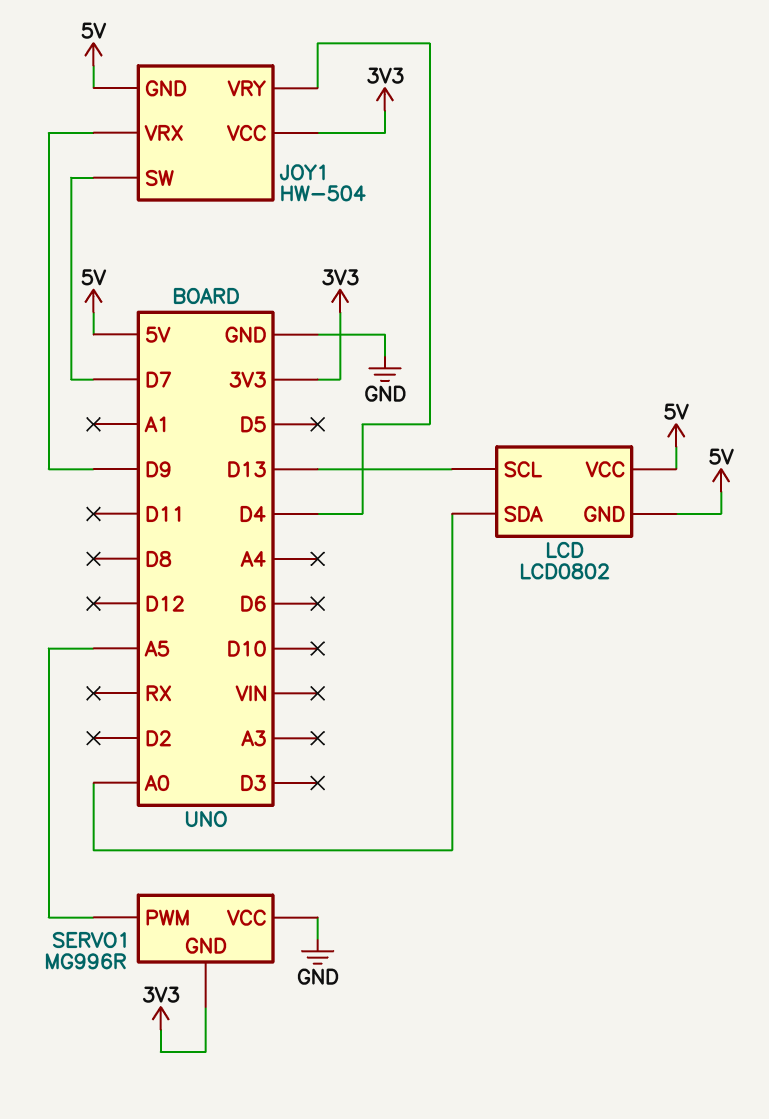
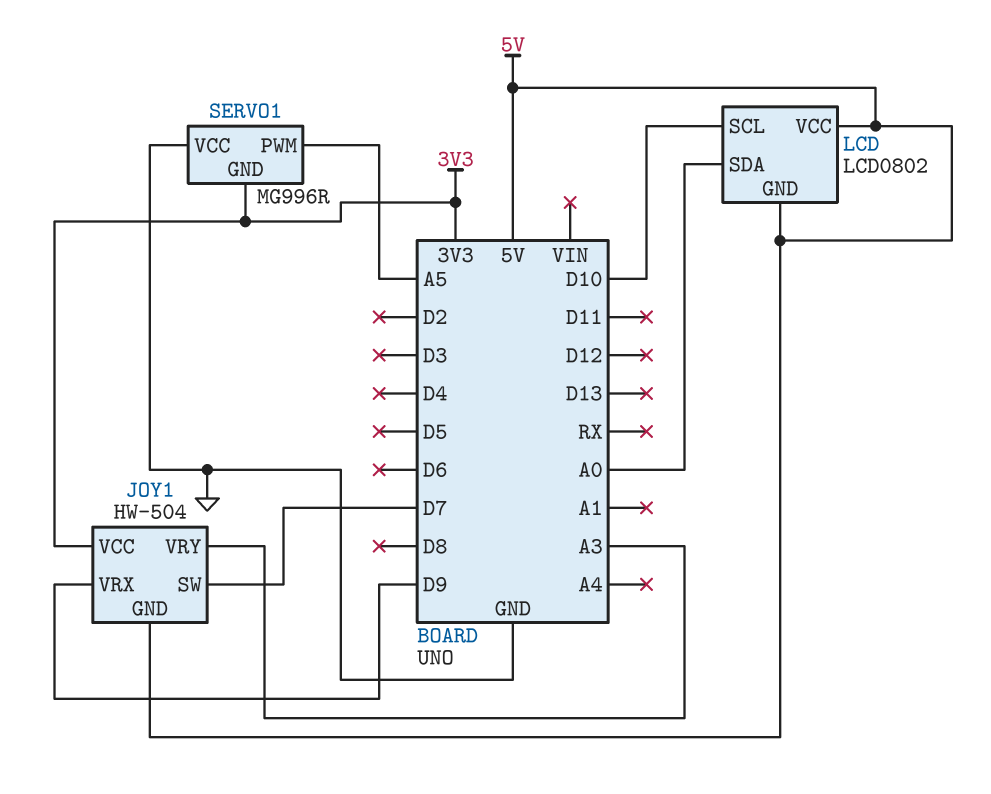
JOY1 pin VRY: D4 -> A3
LCD pin SCL: D13 -> D10

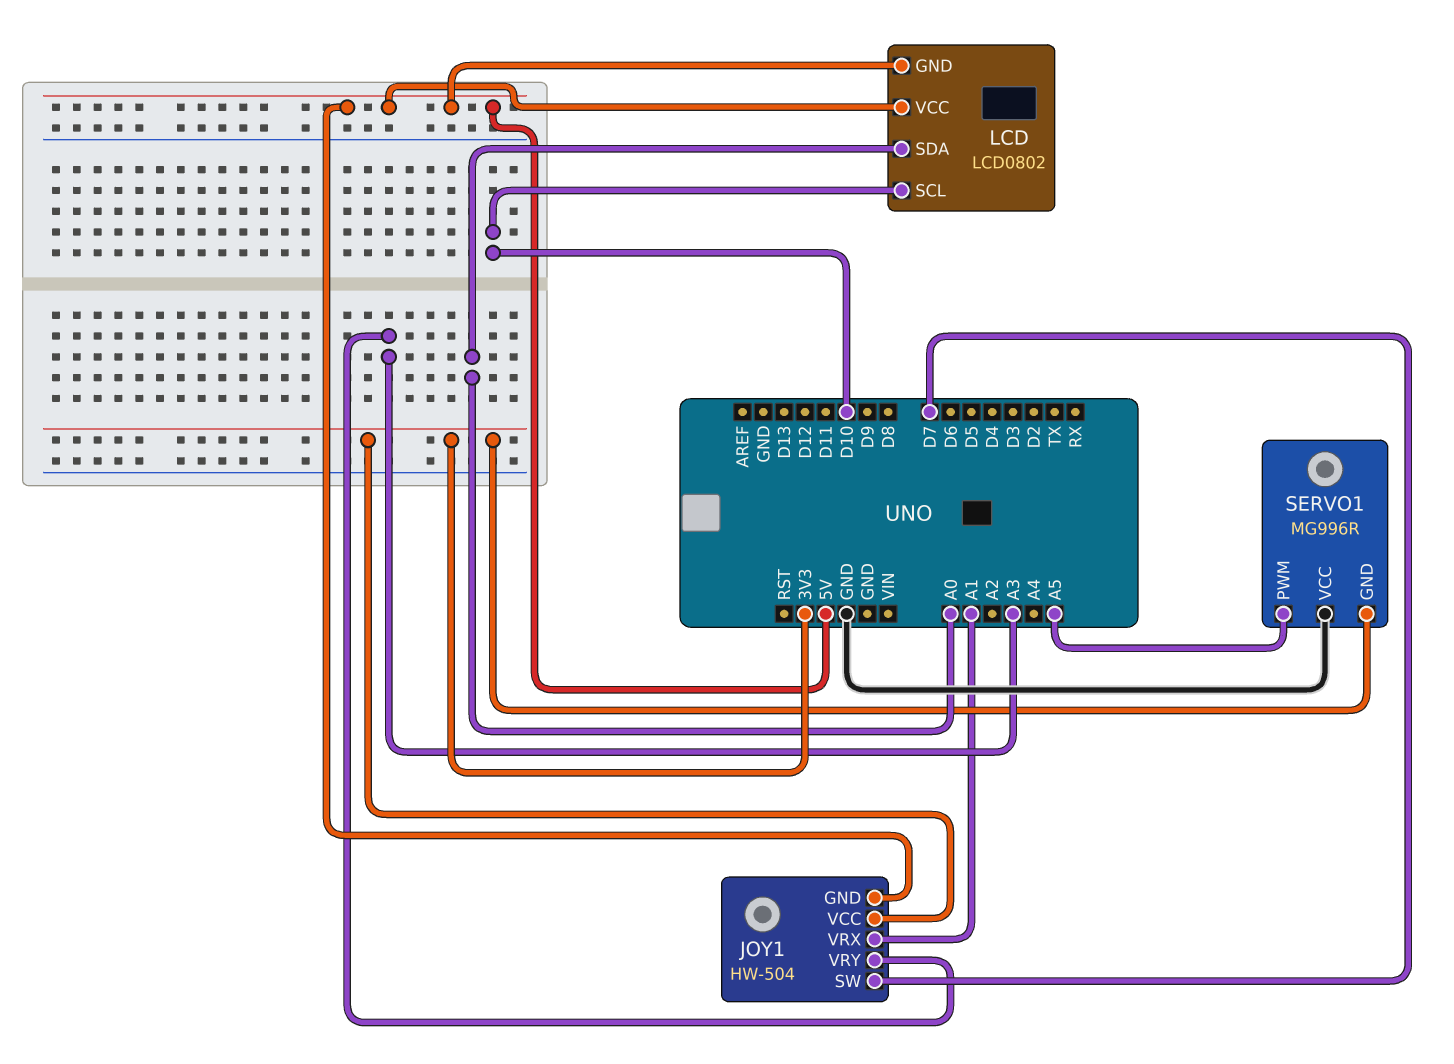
JOY1 pin VRX: D9 -> A1

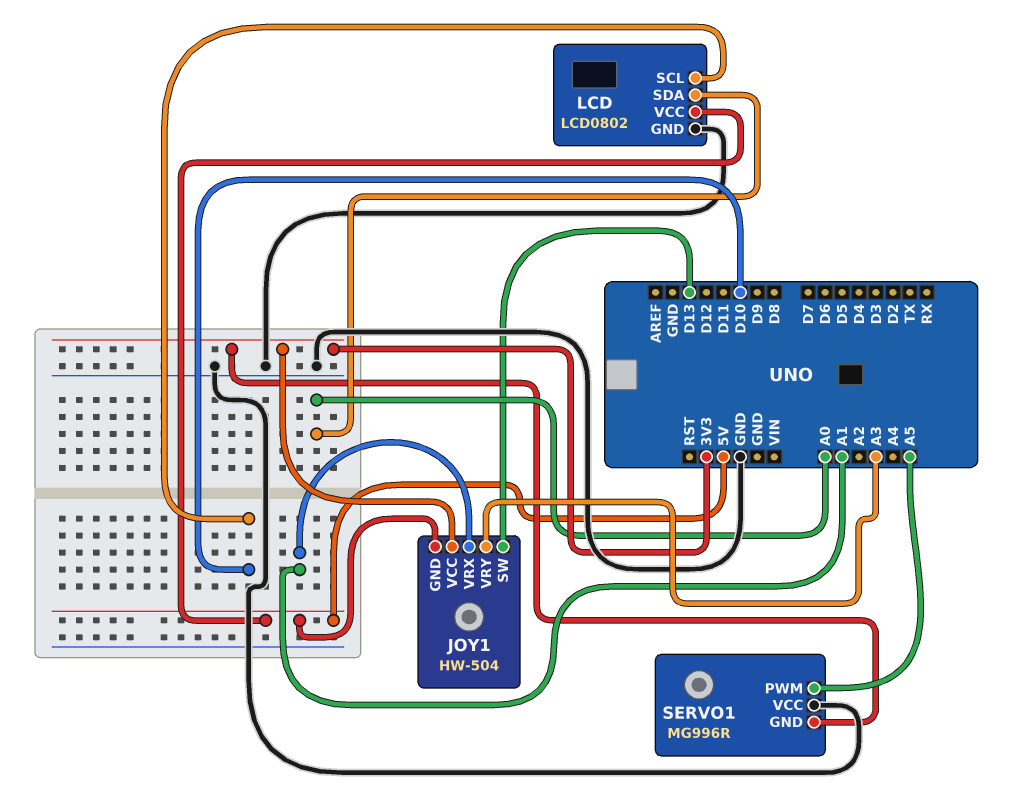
JOY1 pin SW: D7 -> D13
LCD pin GND: 5V -> GND

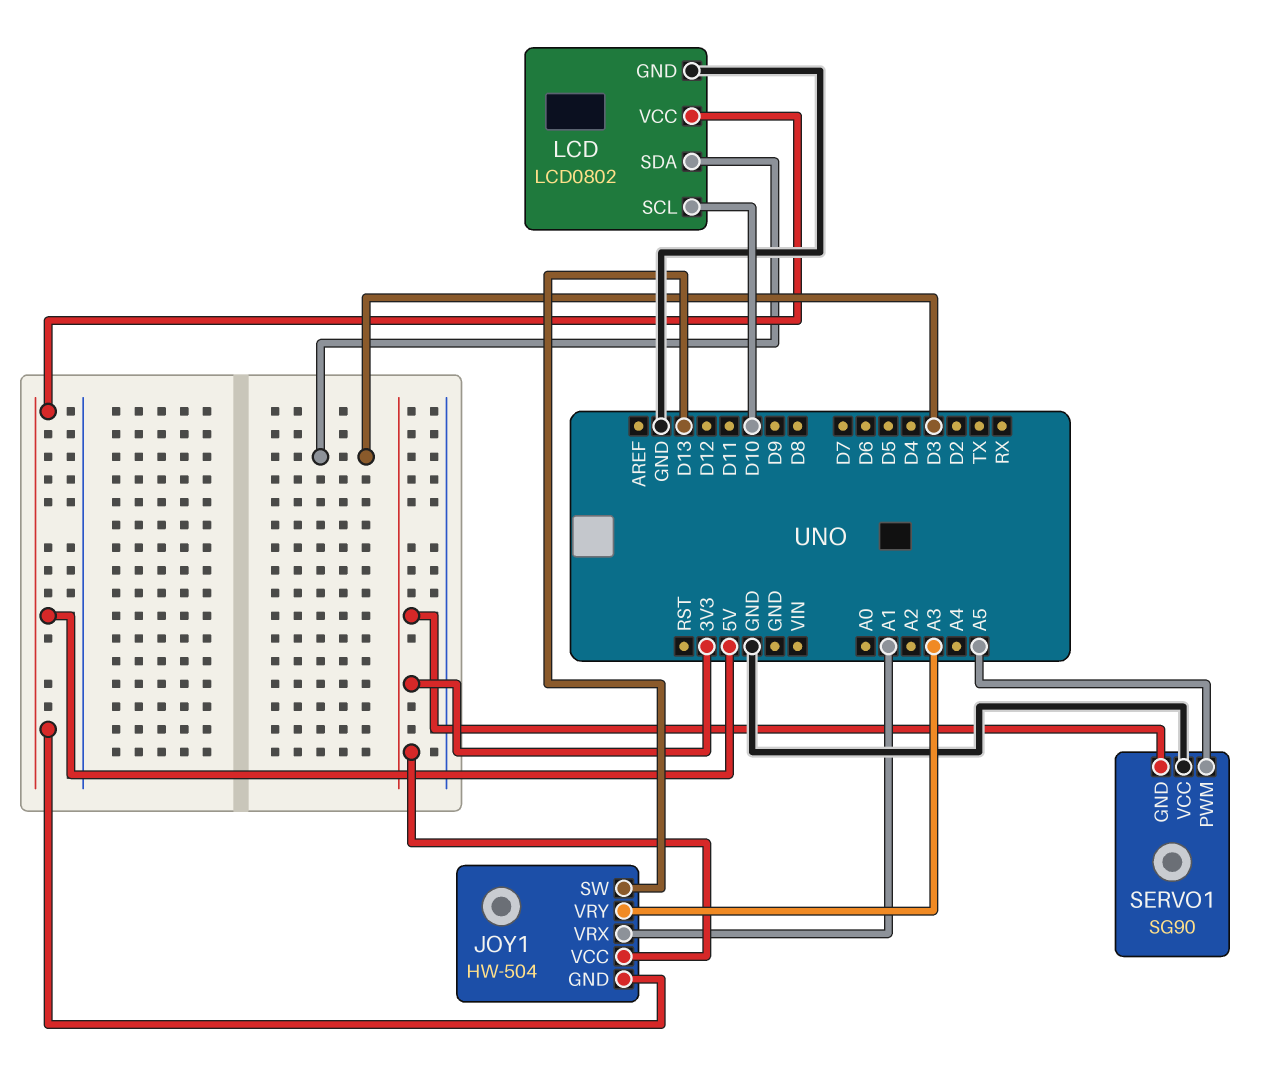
LCD pin SDA: A0 -> D3
SERVO1: MG996R -> SG90

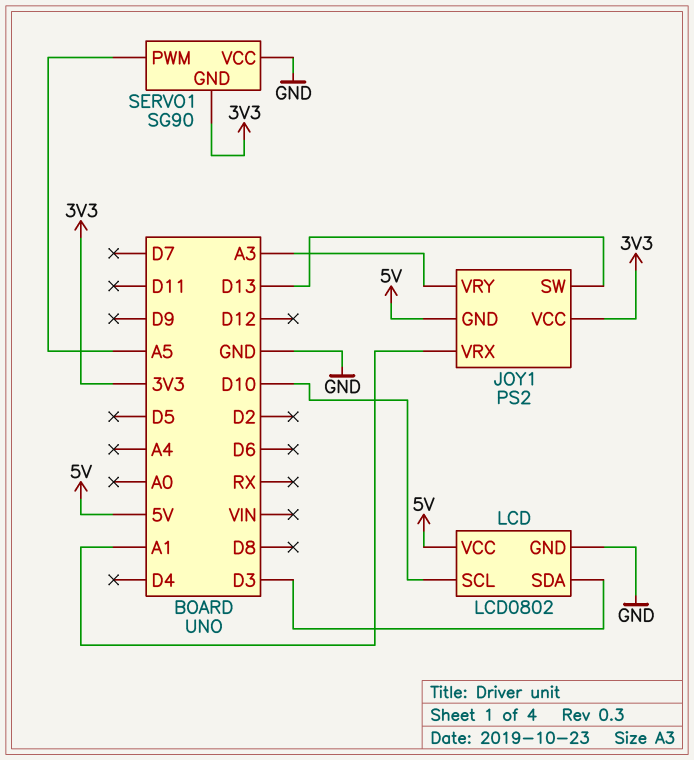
JOY1: HW-504 -> PS2

